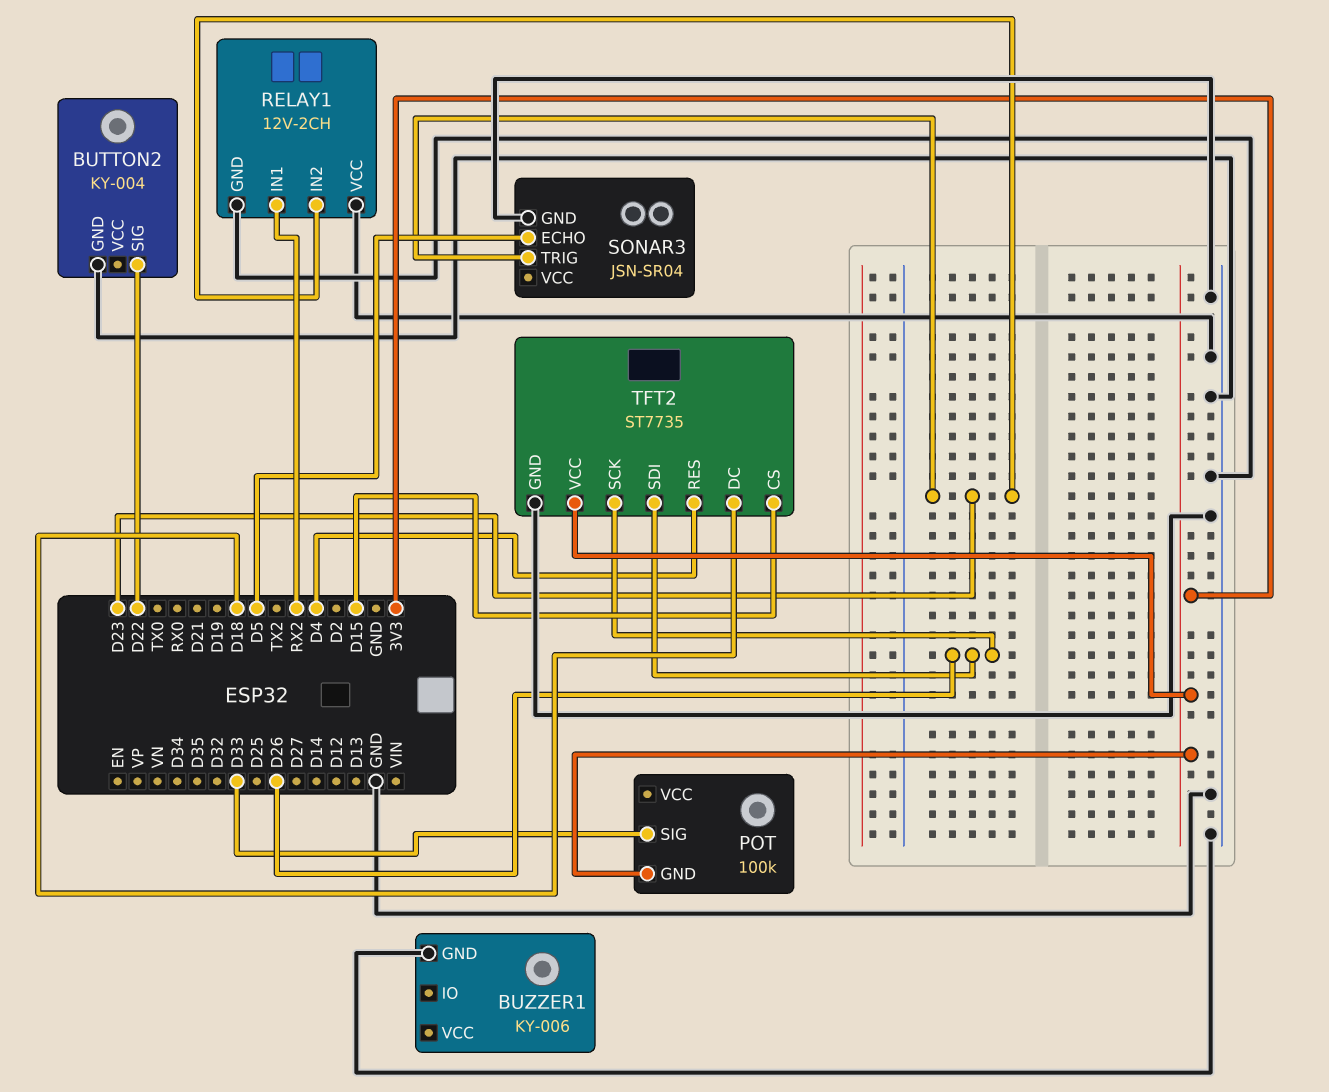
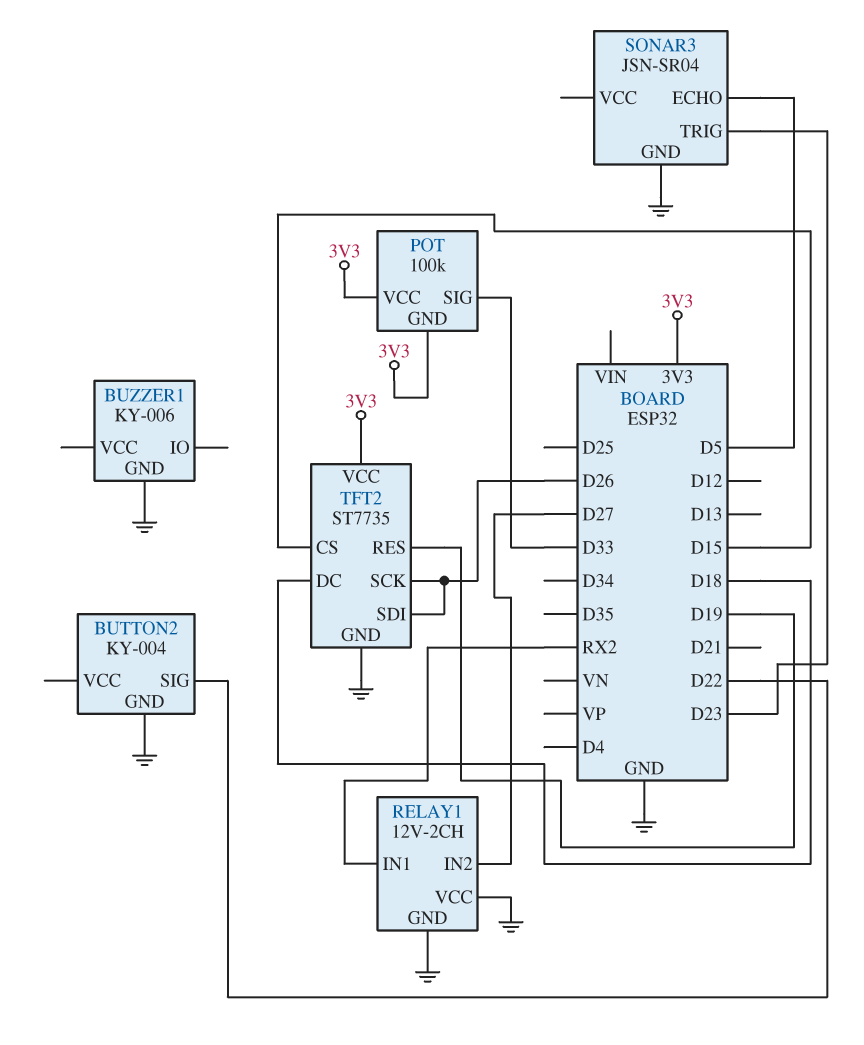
POT pin VCC: none -> 3V3
RELAY1 pin IN2: D23 -> D27
TFT2 pin RES: D4 -> D19

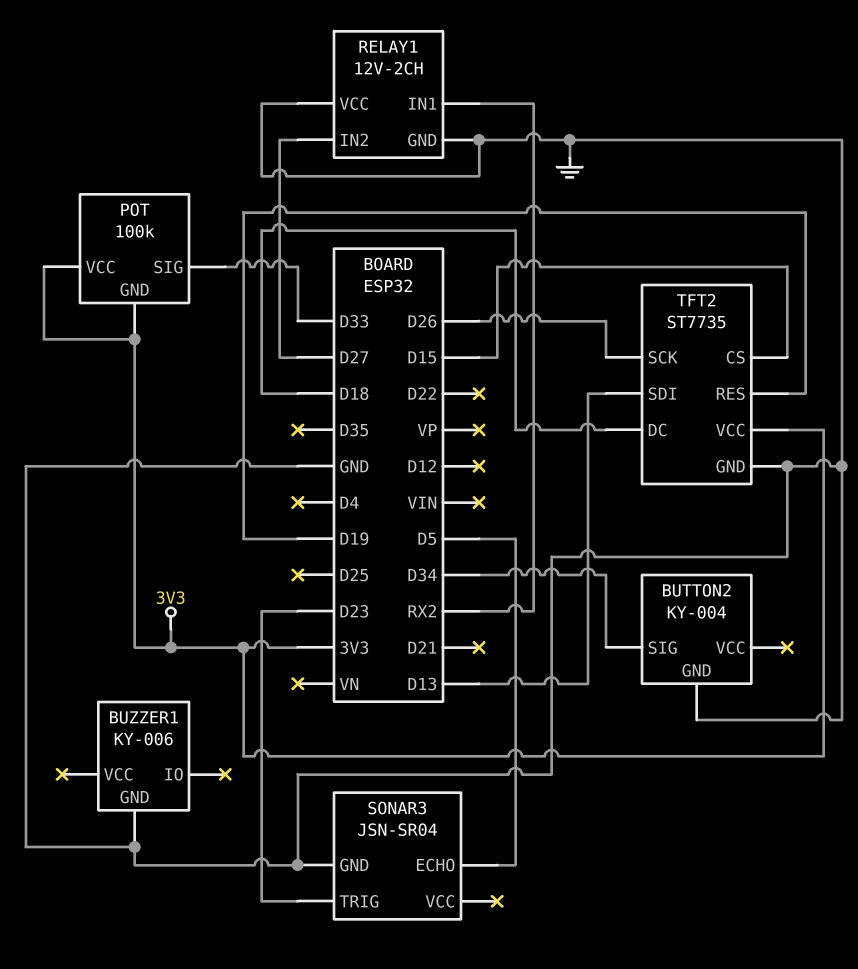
BUTTON2 pin SIG: D22 -> D34
TFT2 pin SDI: D26 -> D13

